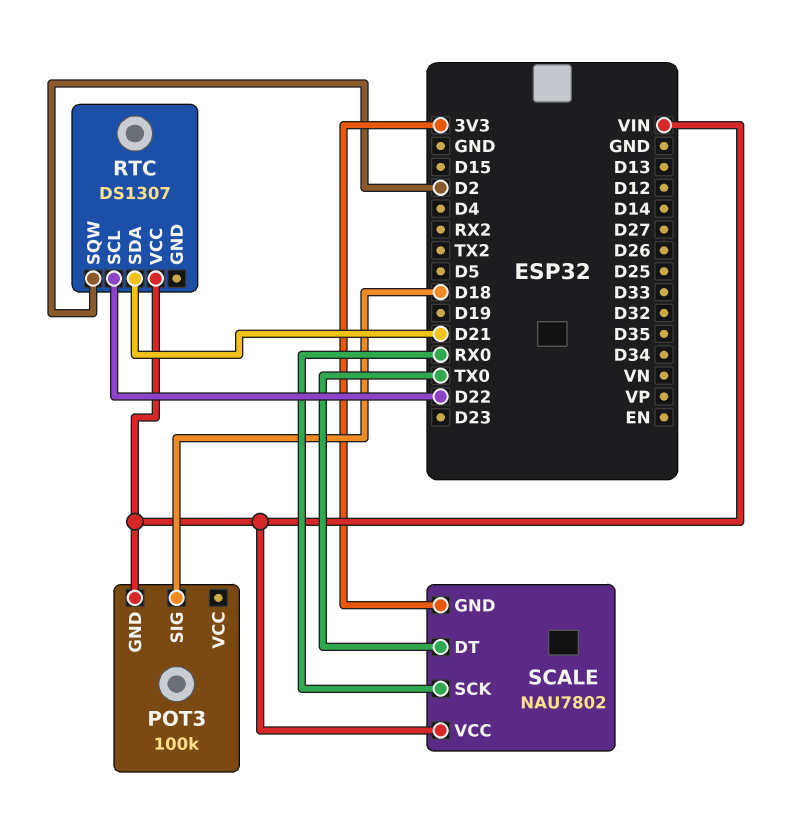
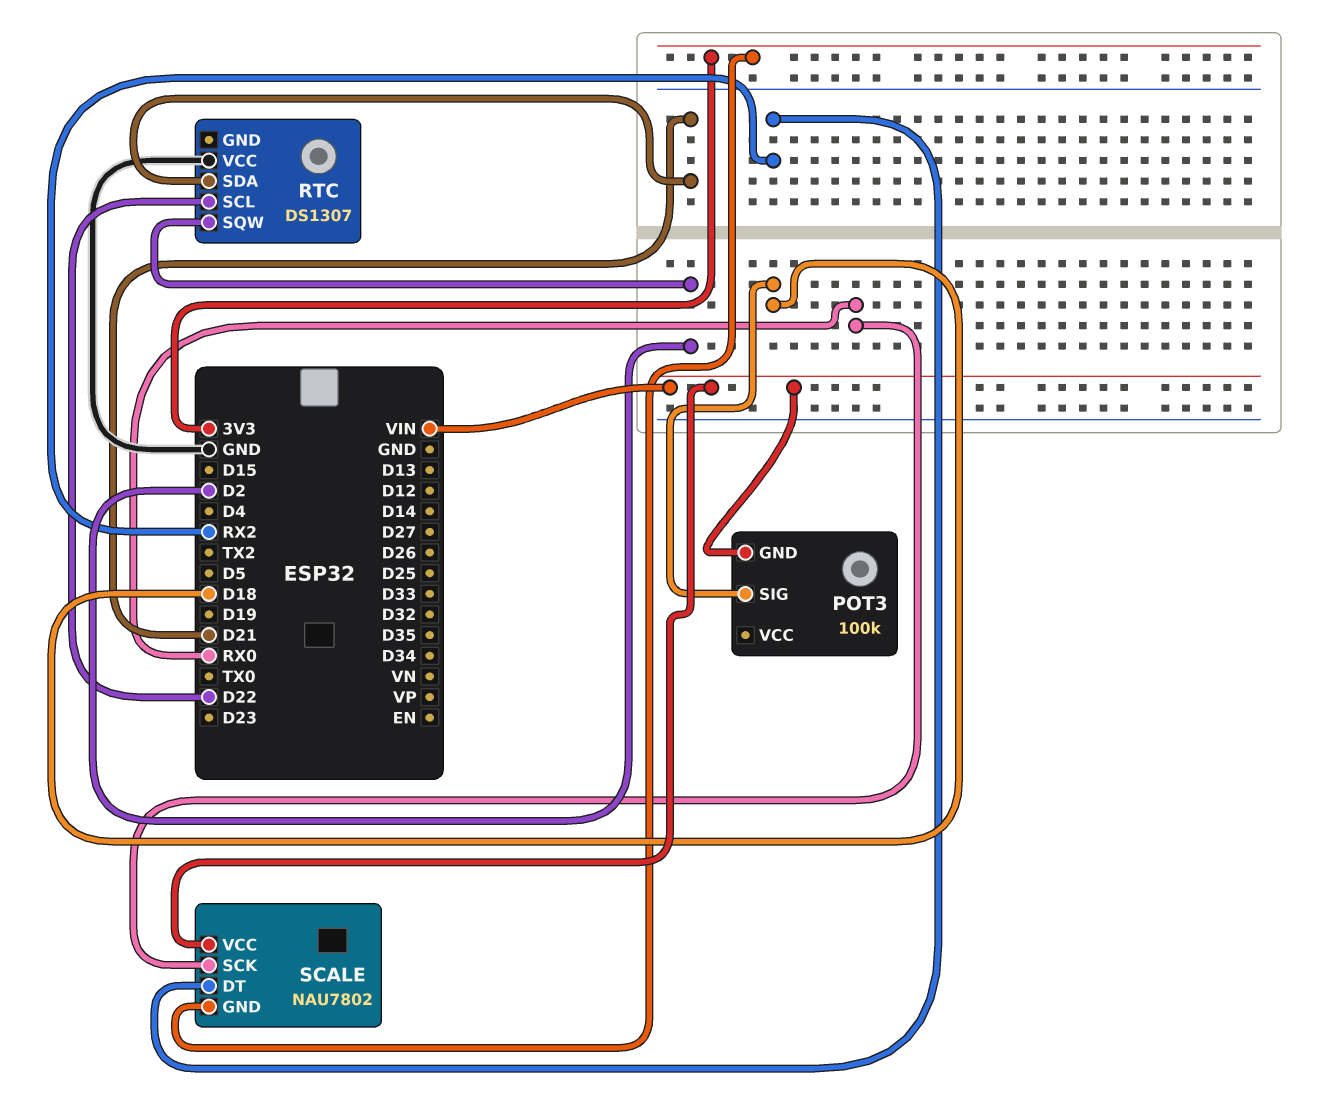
RTC pin VCC: VIN -> GND
SCALE pin DT: TX0 -> RX2

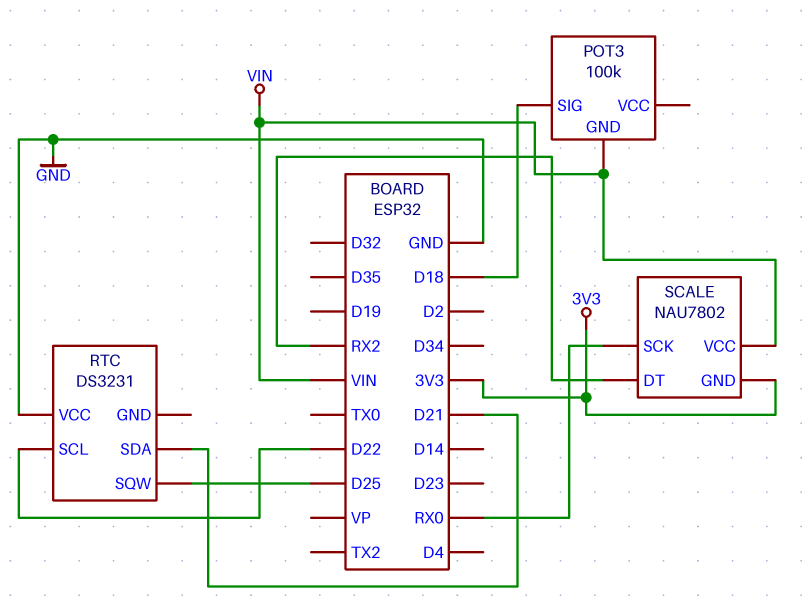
RTC: DS1307 -> DS3231
RTC pin SQW: D2 -> D25

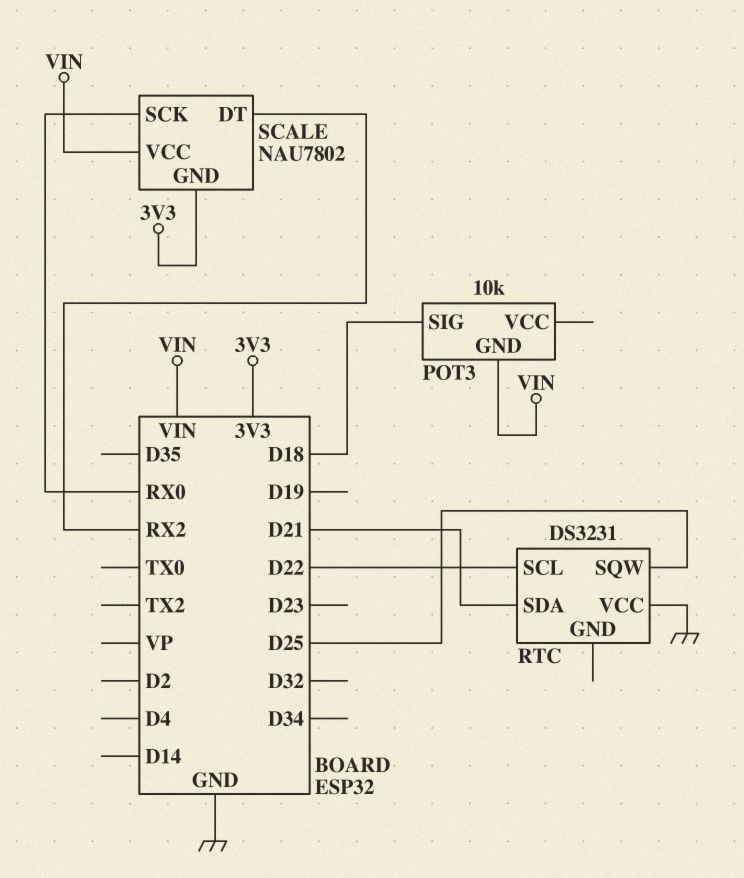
POT3: 100k -> 10k

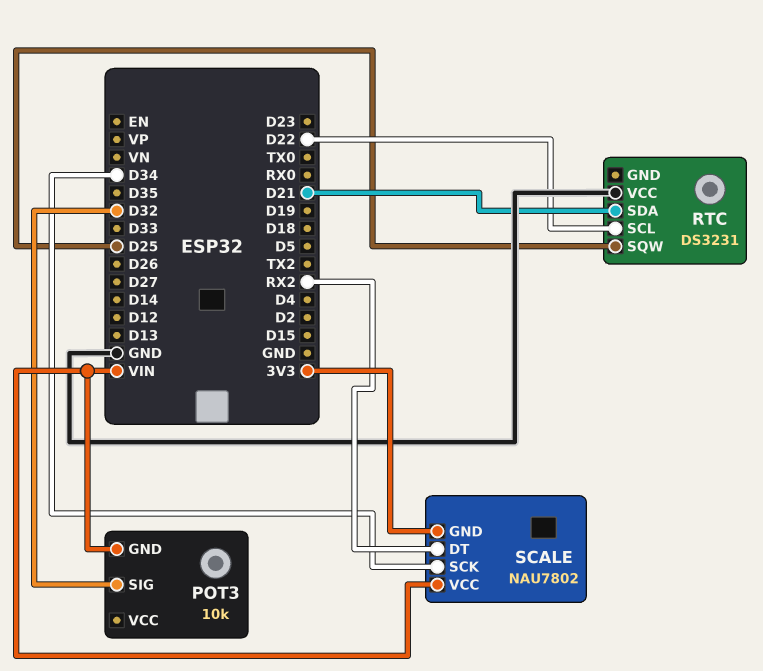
POT3 pin SIG: D18 -> D32
SCALE pin SCK: RX0 -> D34

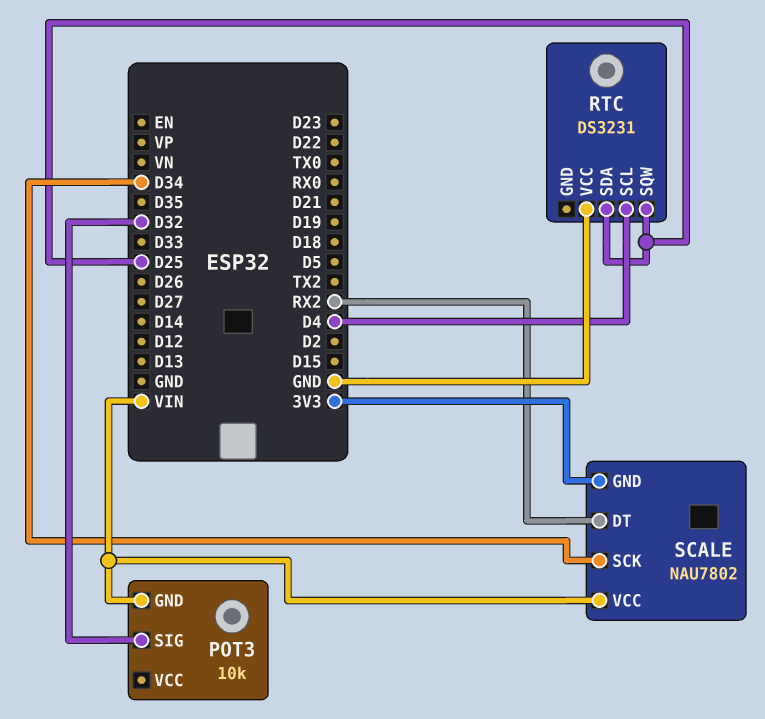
RTC pin SCL: D22 -> D4
RTC pin SDA: D21 -> D25

